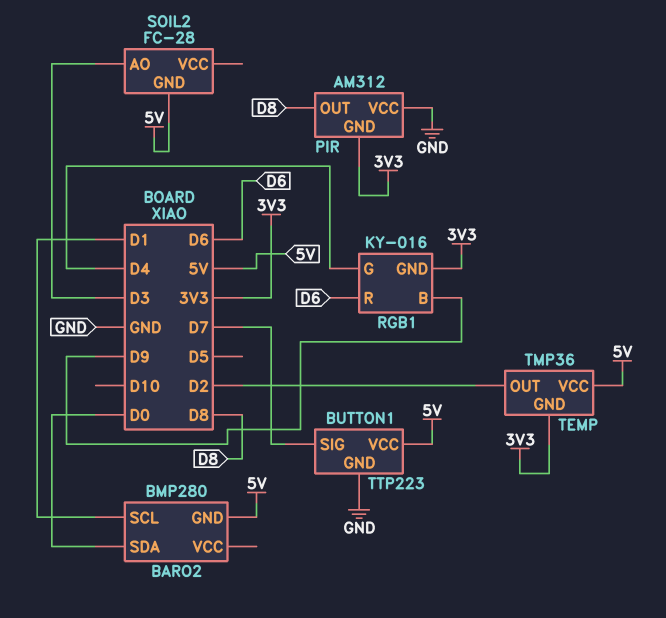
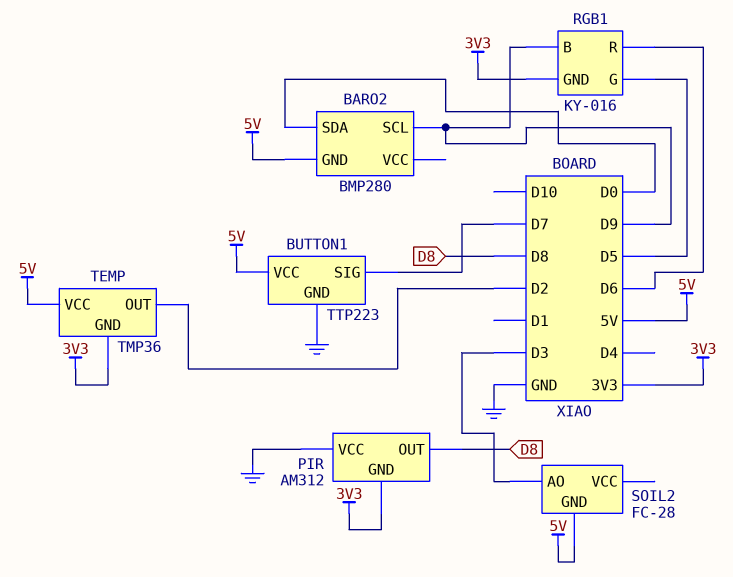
BARO2 pin SCL: D1 -> D9
RGB1 pin G: D4 -> D5

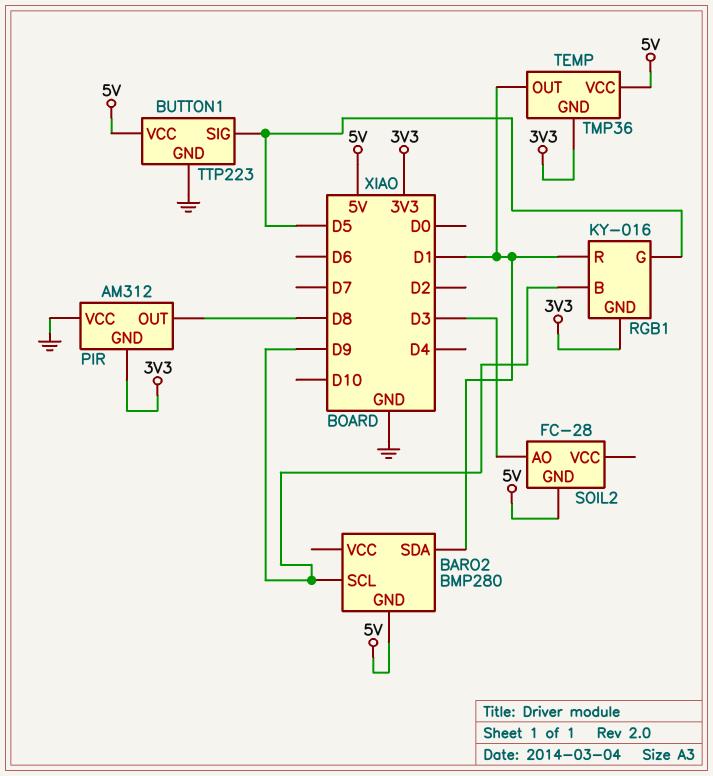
BARO2 pin SDA: D0 -> D1
BUTTON1 pin SIG: D7 -> D5
RGB1 pin R: D6 -> D1
TEMP pin OUT: D2 -> D1

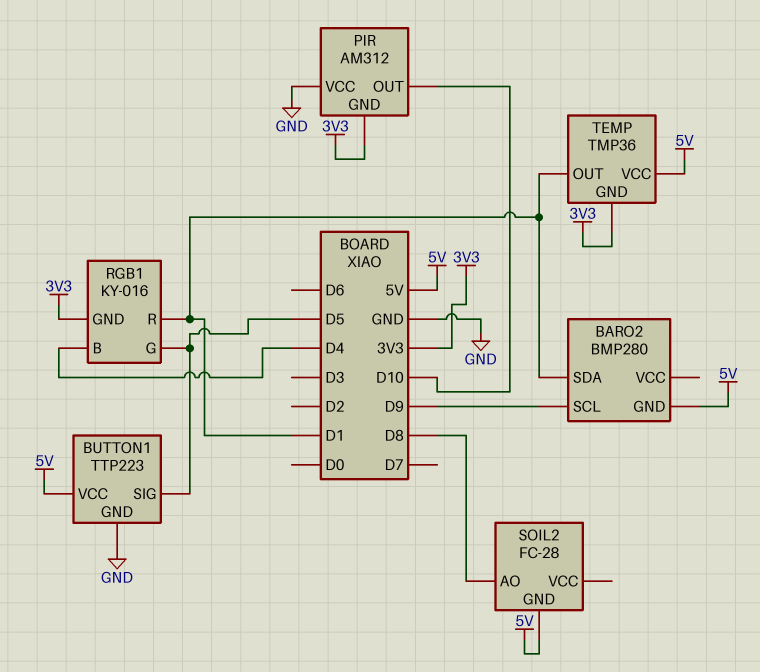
PIR pin OUT: D8 -> D10
RGB1 pin B: D9 -> D4
SOIL2 pin AO: D3 -> D8

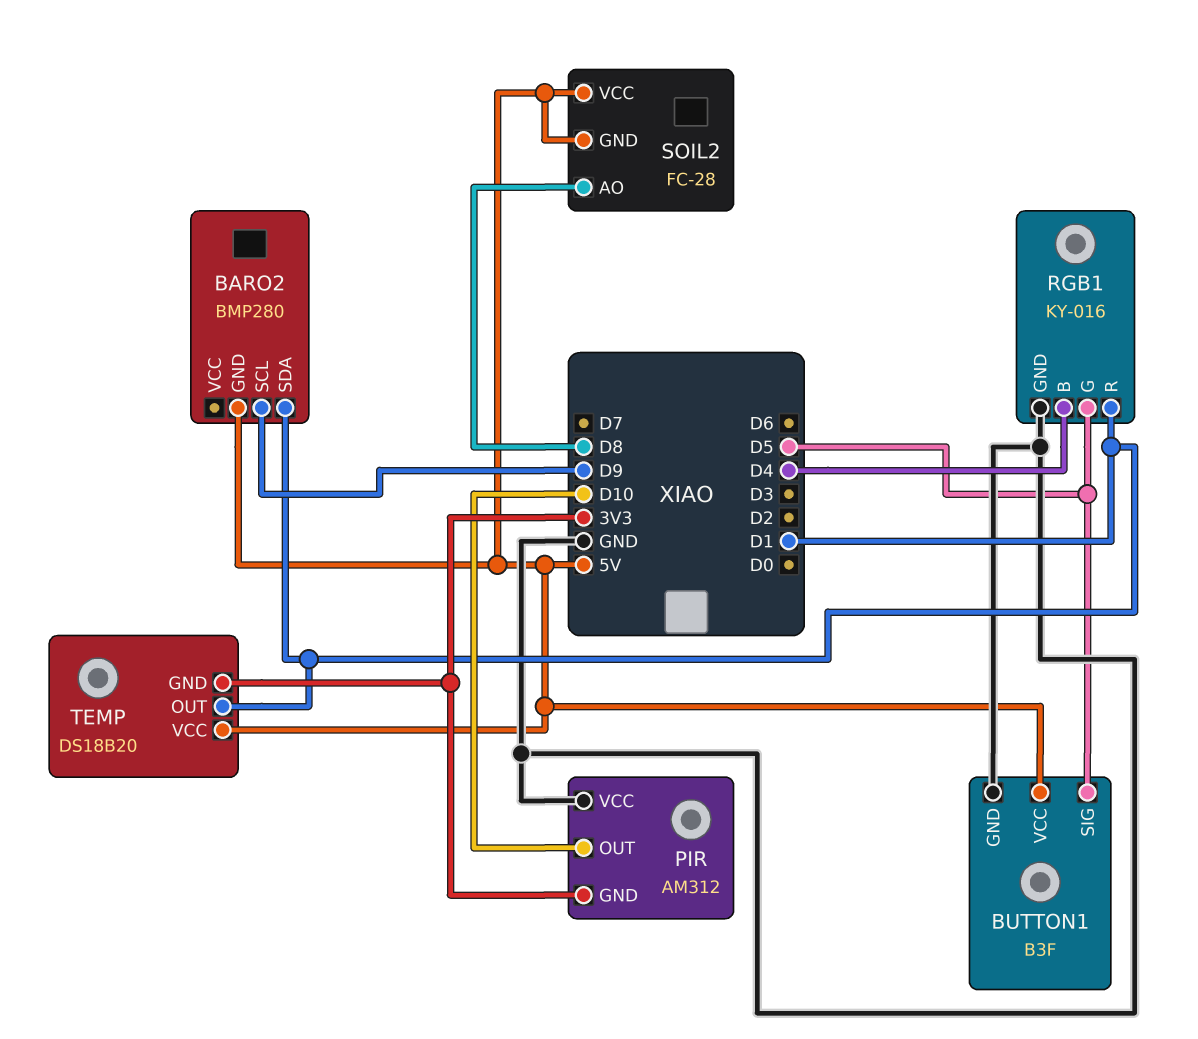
BUTTON1: TTP223 -> B3F
RGB1 pin GND: 3V3 -> GND
SOIL2 pin VCC: none -> 5V
TEMP: TMP36 -> DS18B20

